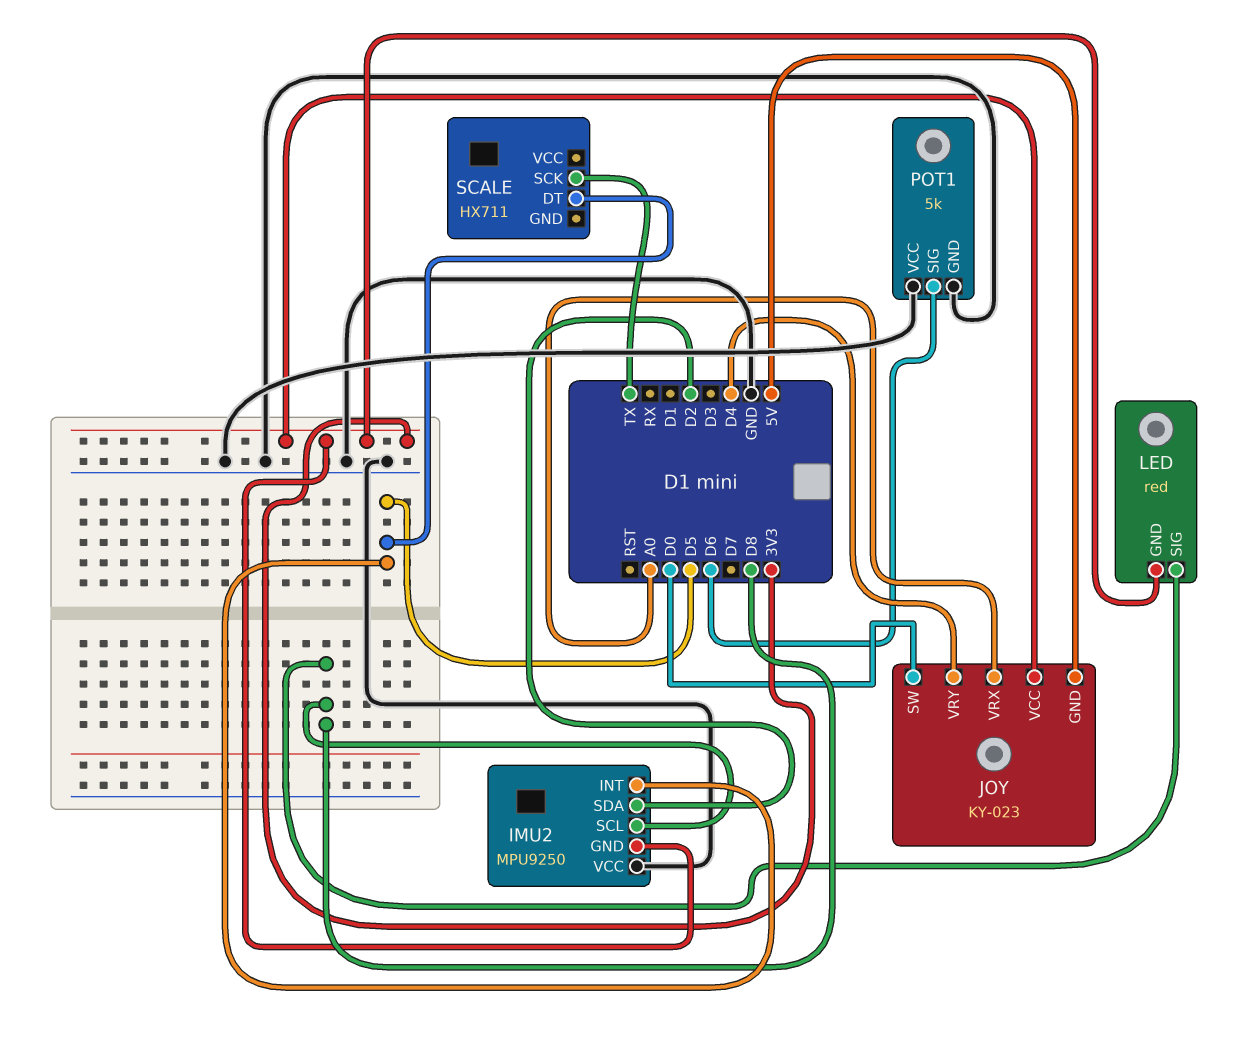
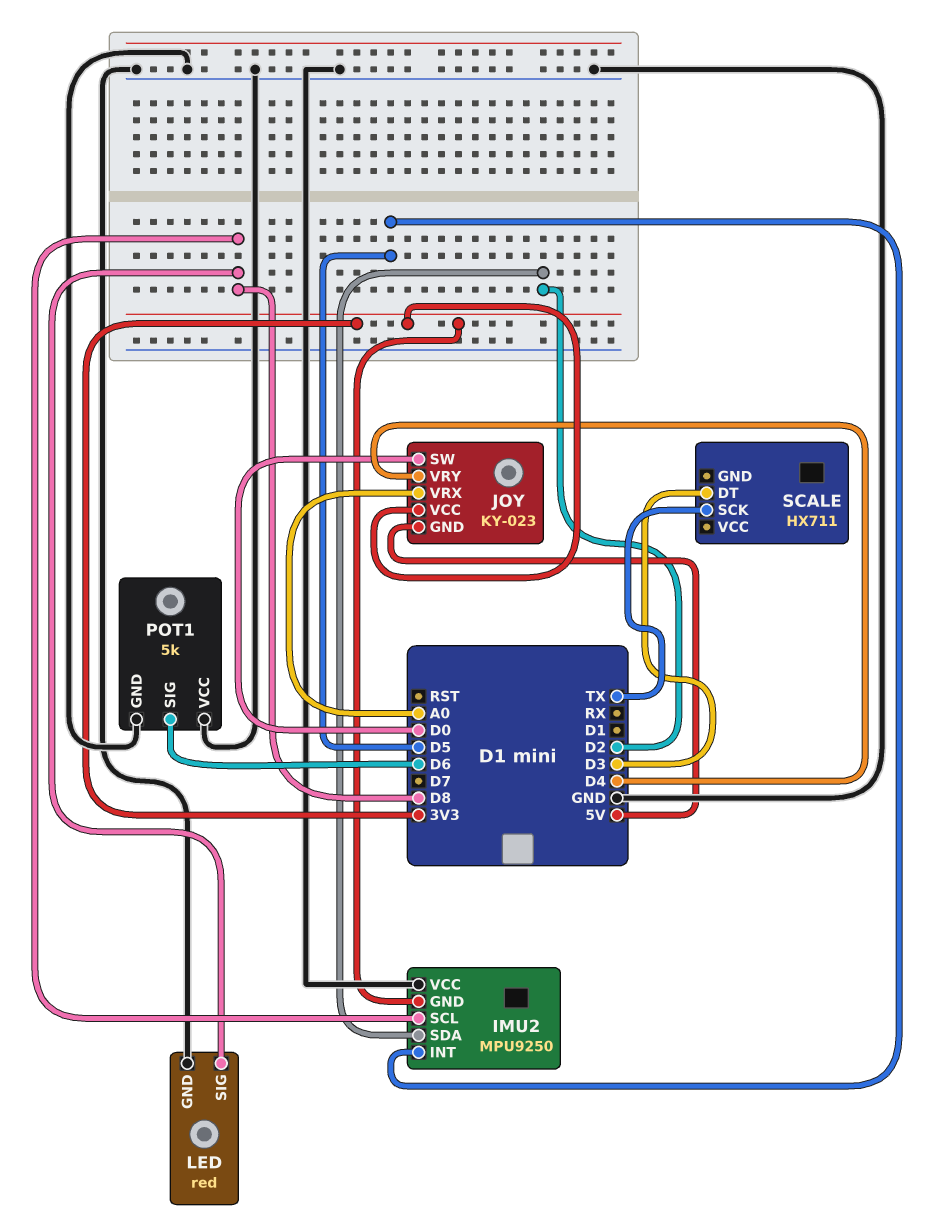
LED pin GND: 3V3 -> GND
SCALE pin DT: D5 -> D3

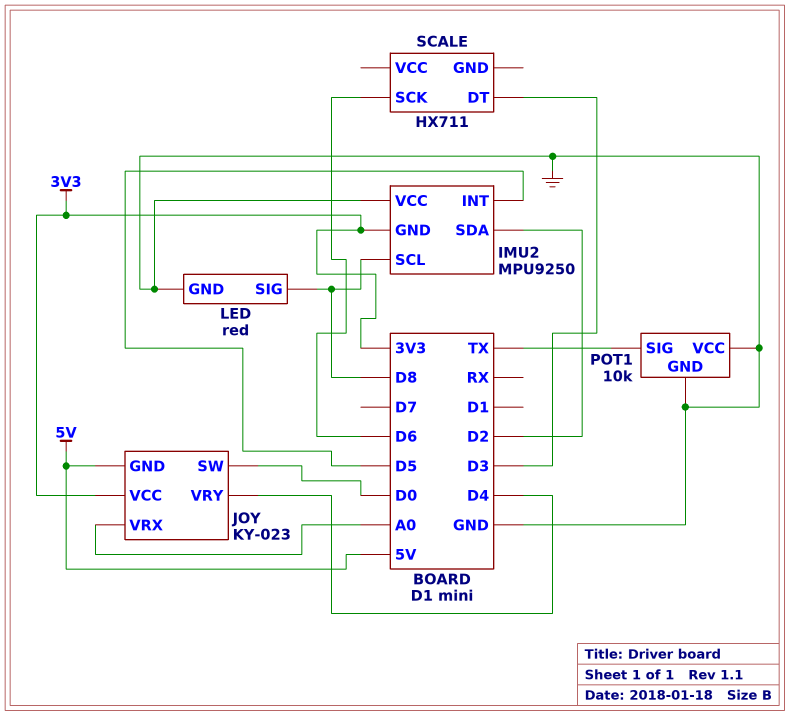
POT1: 5k -> 10k
POT1 pin SIG: D6 -> TX
SCALE pin SCK: TX -> D6

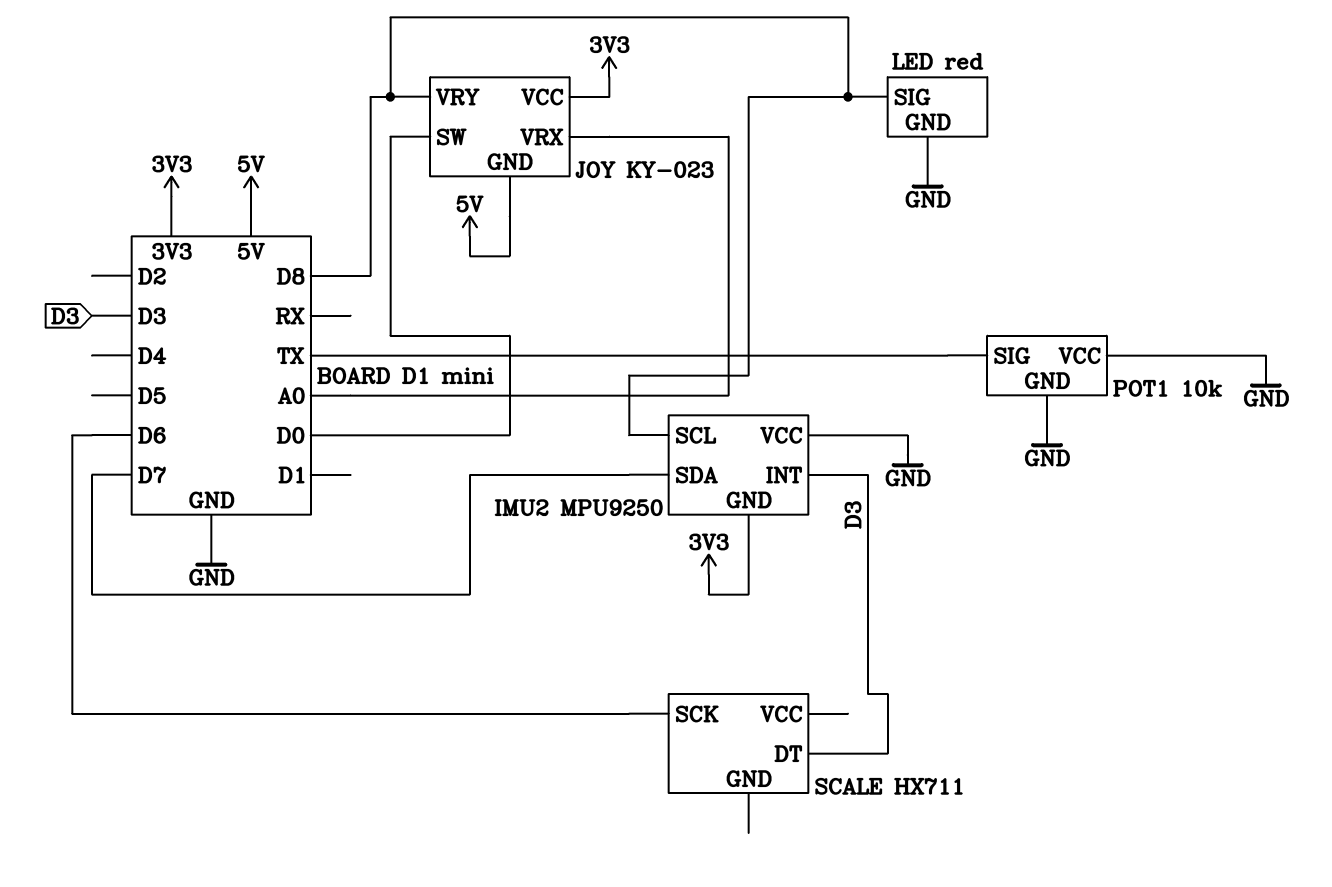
IMU2 pin INT: D5 -> D3
IMU2 pin SDA: D2 -> D7
JOY pin VRY: D4 -> D8

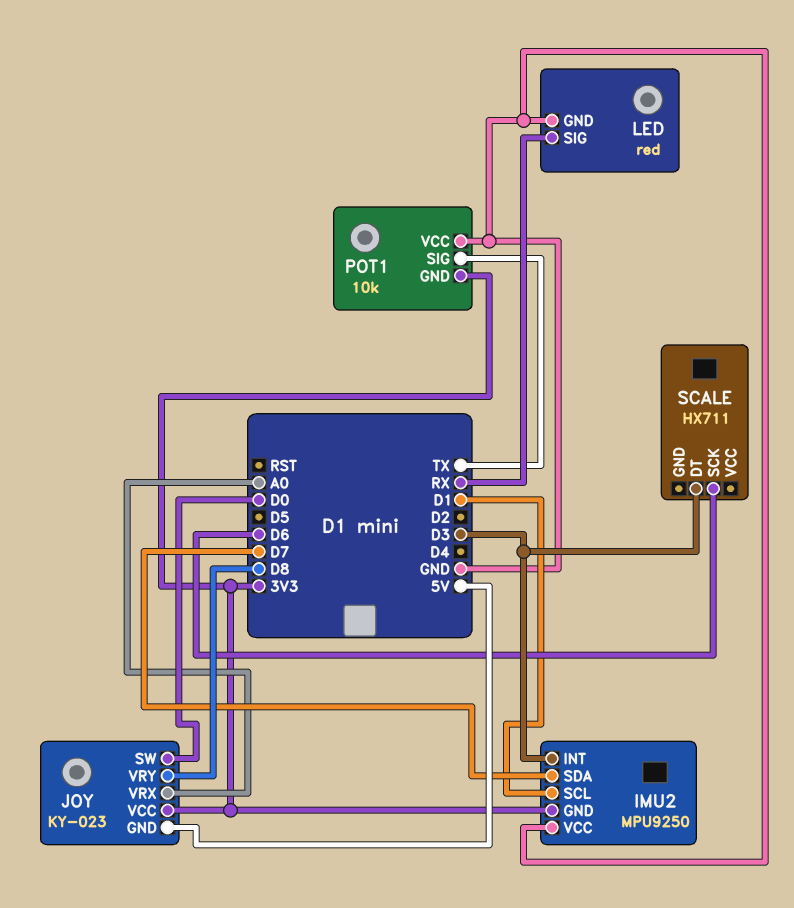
IMU2 pin SCL: D8 -> D1
LED pin SIG: D8 -> RX
POT1 pin GND: GND -> 3V3

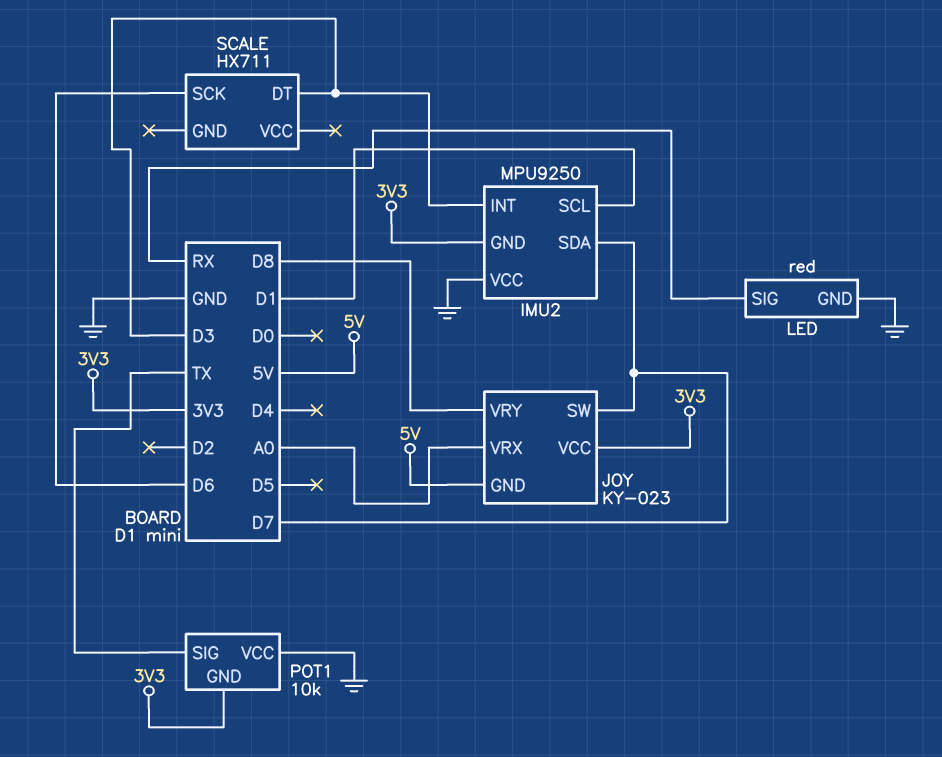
JOY pin SW: D0 -> D7

